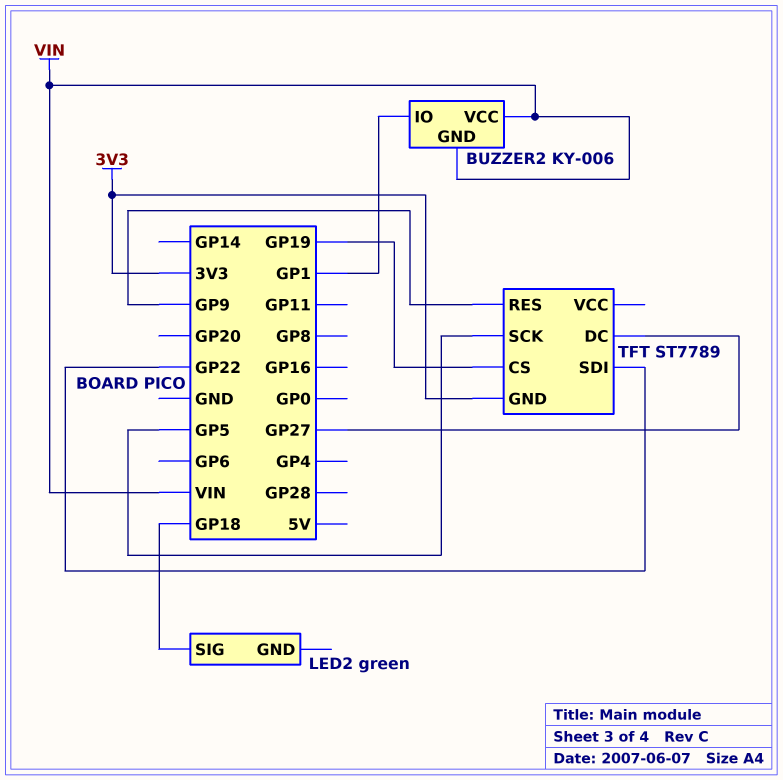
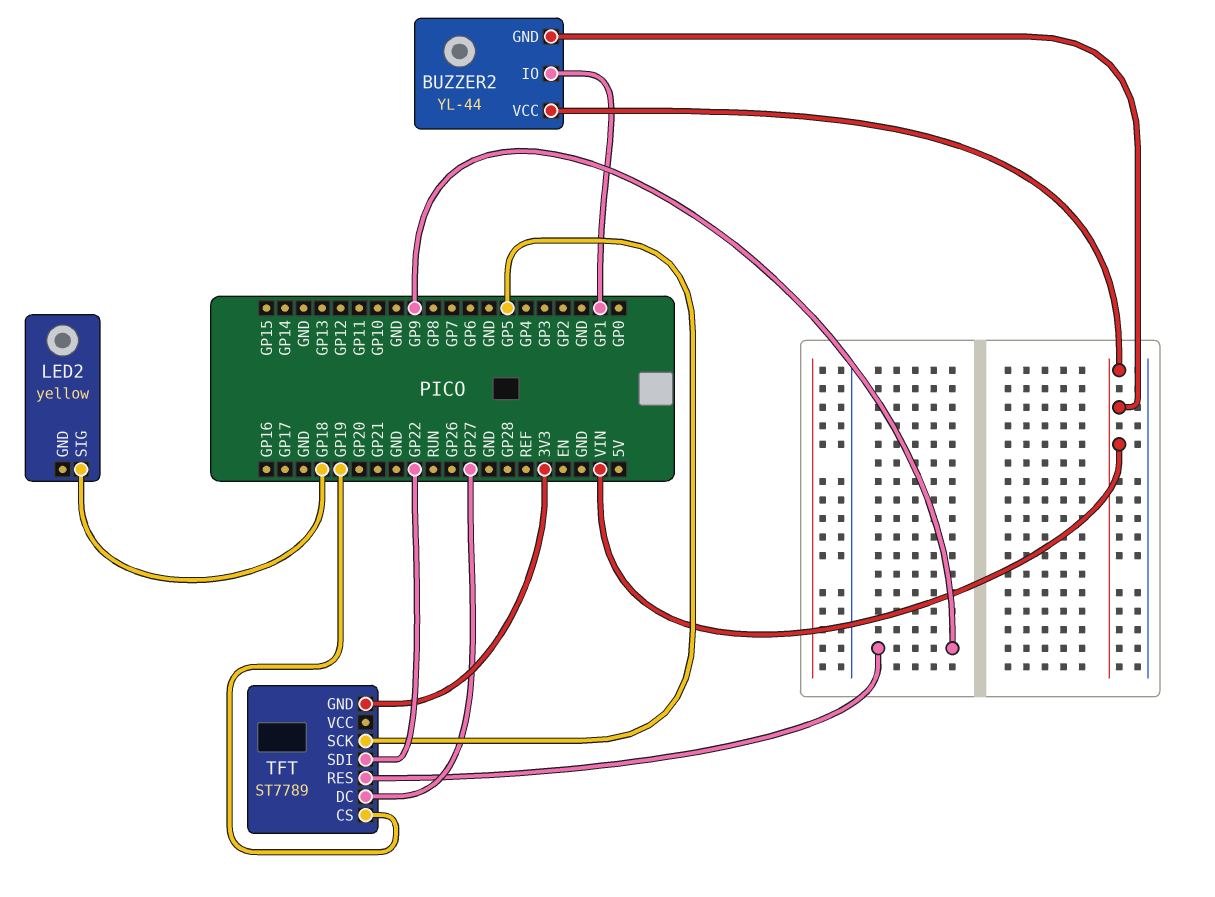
BUZZER2: KY-006 -> YL-44
LED2: green -> yellow

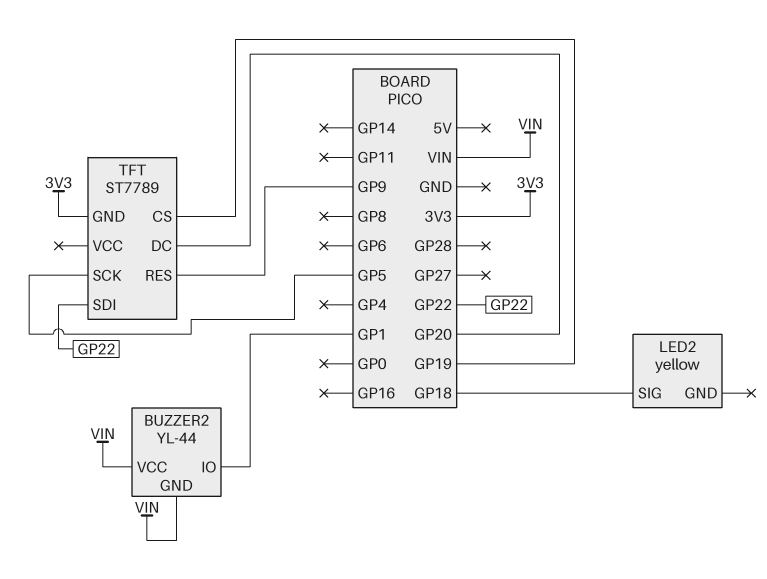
TFT pin DC: GP27 -> GP20

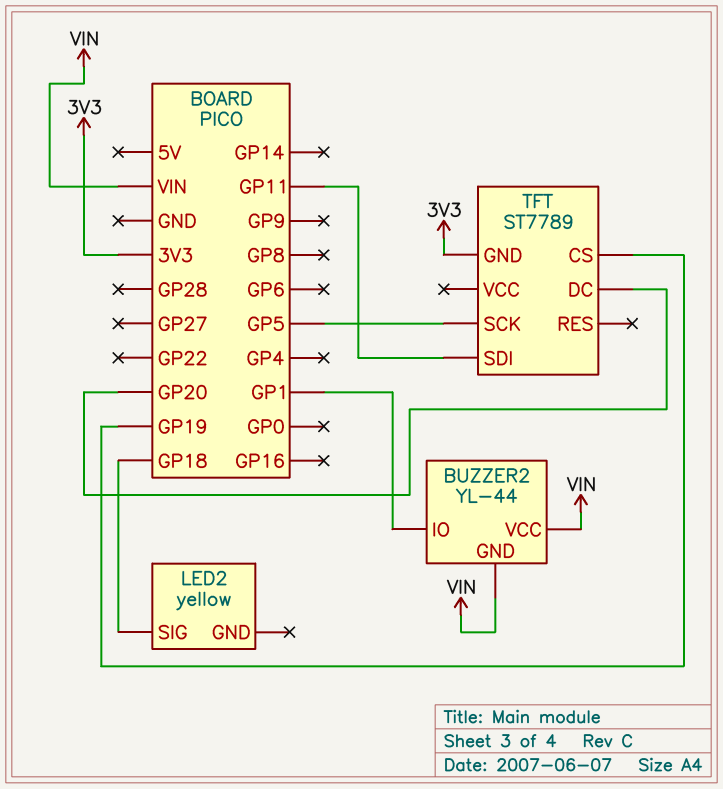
TFT pin RES: GP9 -> none
TFT pin SDI: GP22 -> GP11

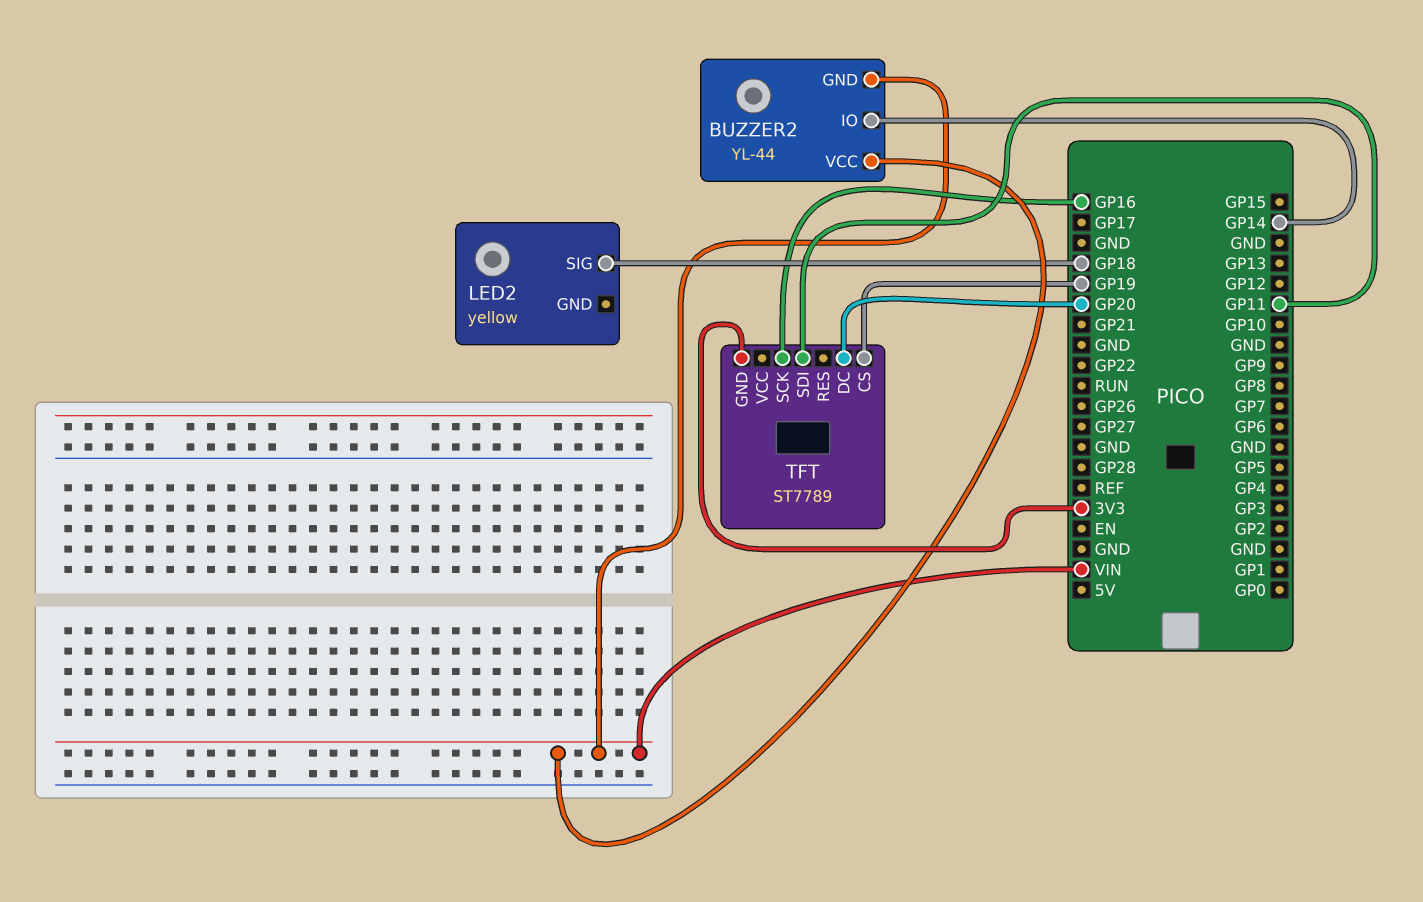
BUZZER2 pin IO: GP1 -> GP14
TFT pin SCK: GP5 -> GP16

